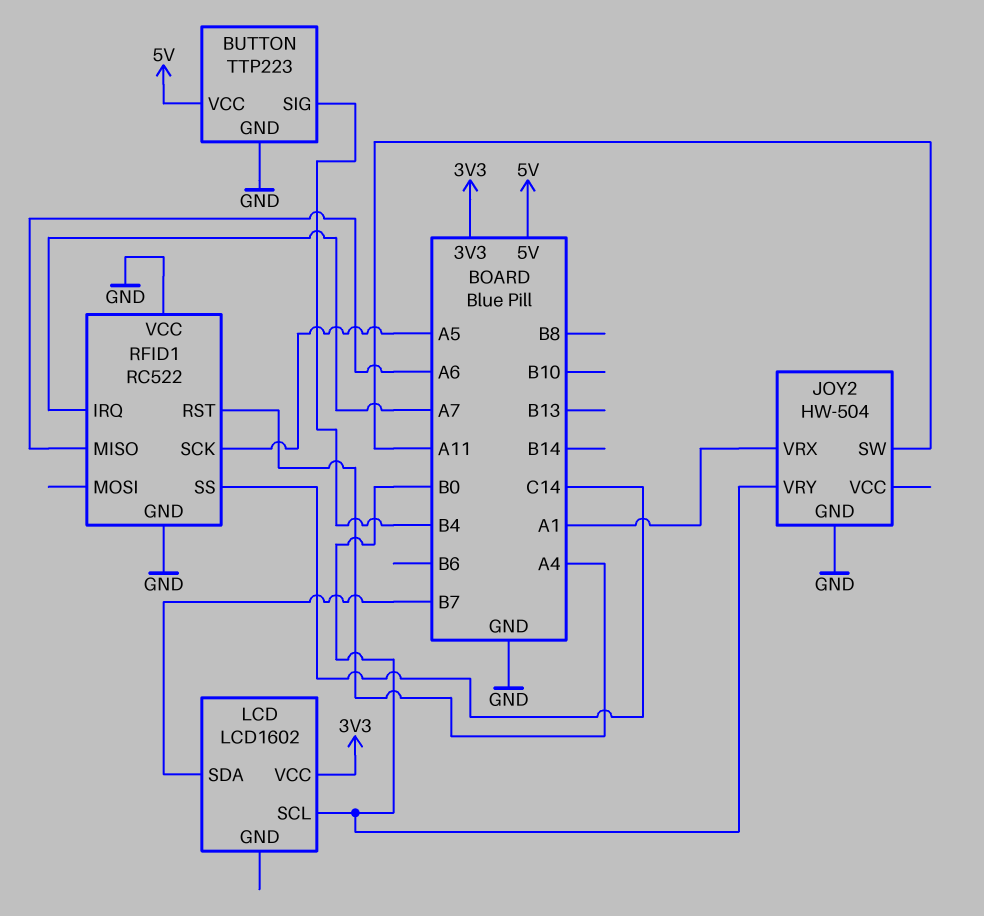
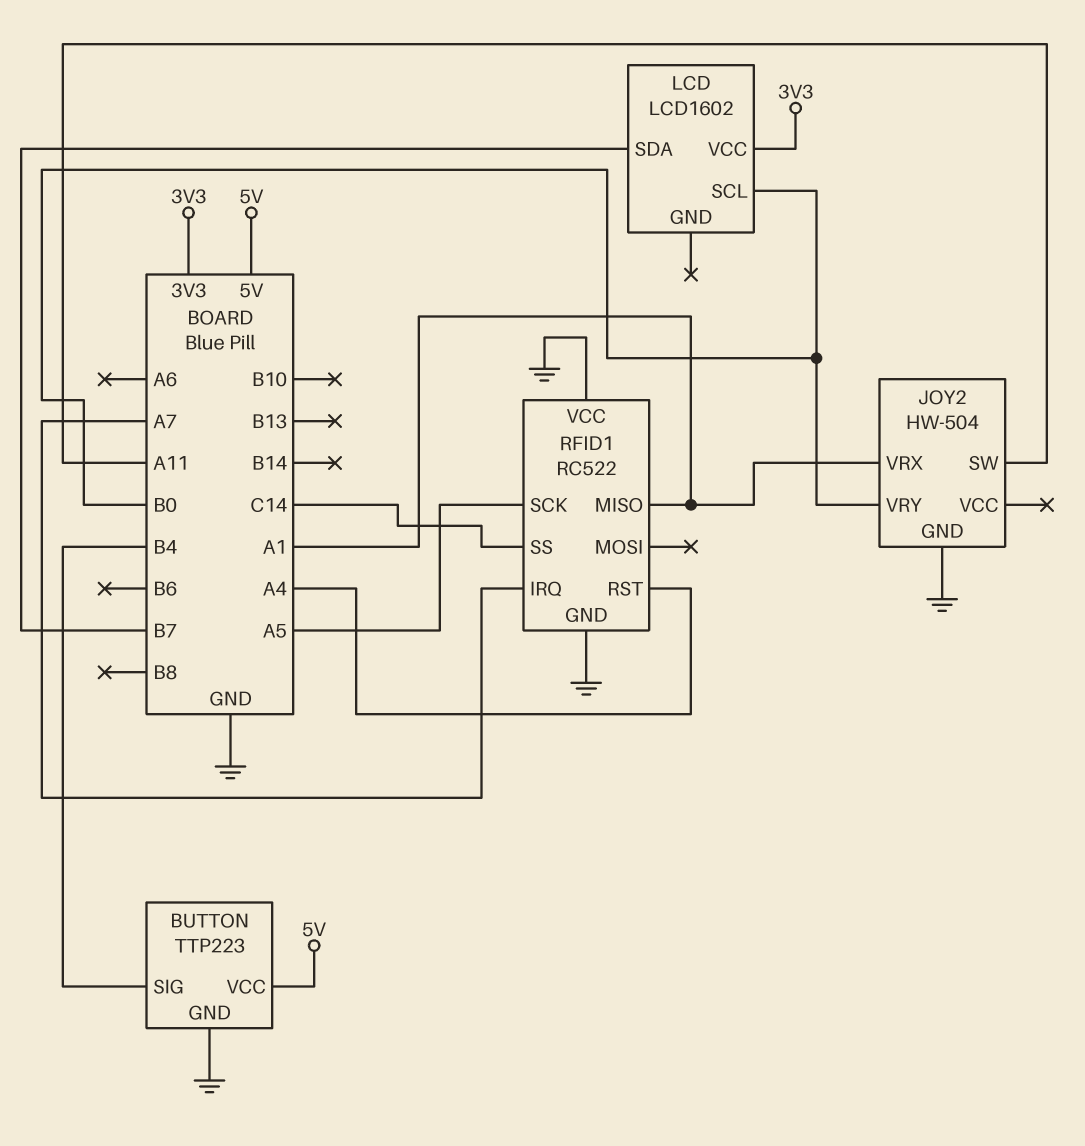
RFID1 pin MISO: A6 -> A1

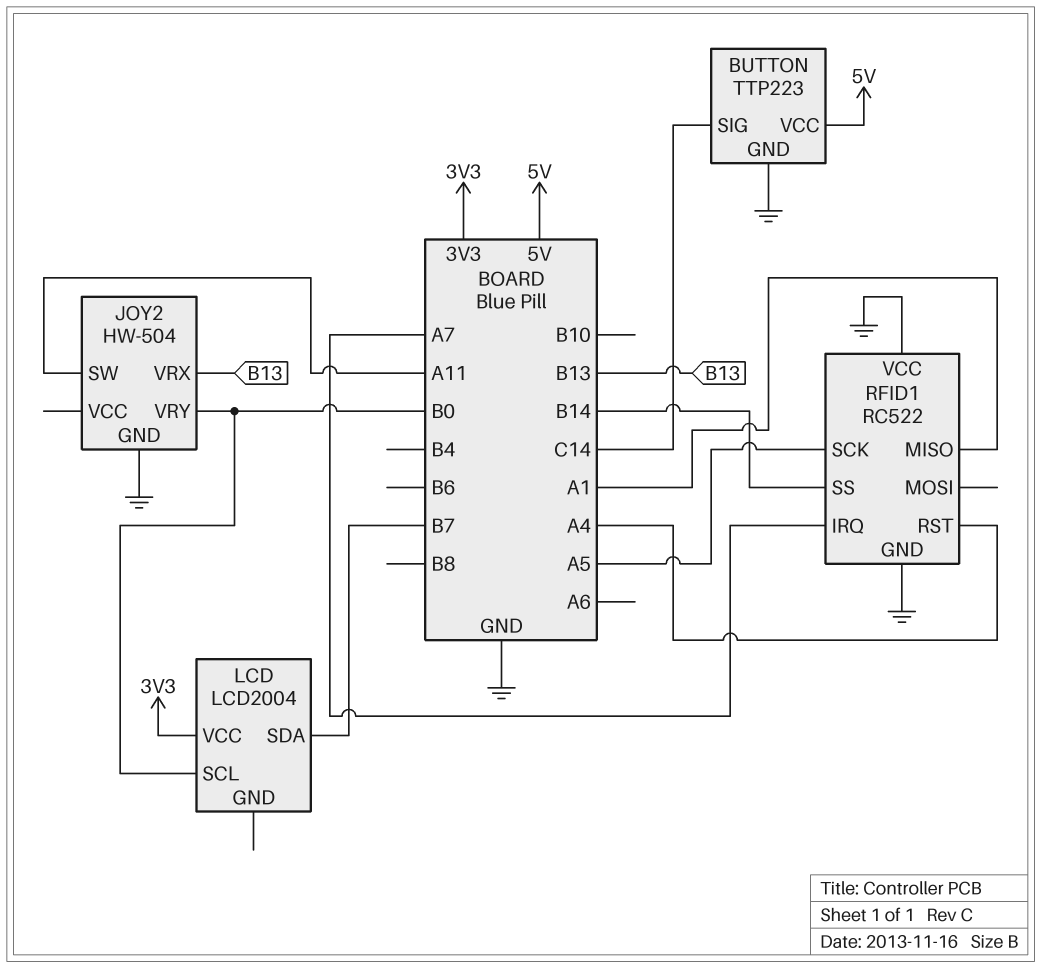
BUTTON pin SIG: B4 -> C14
JOY2 pin VRX: A1 -> B13
LCD: LCD1602 -> LCD2004
RFID1 pin SS: C14 -> B14

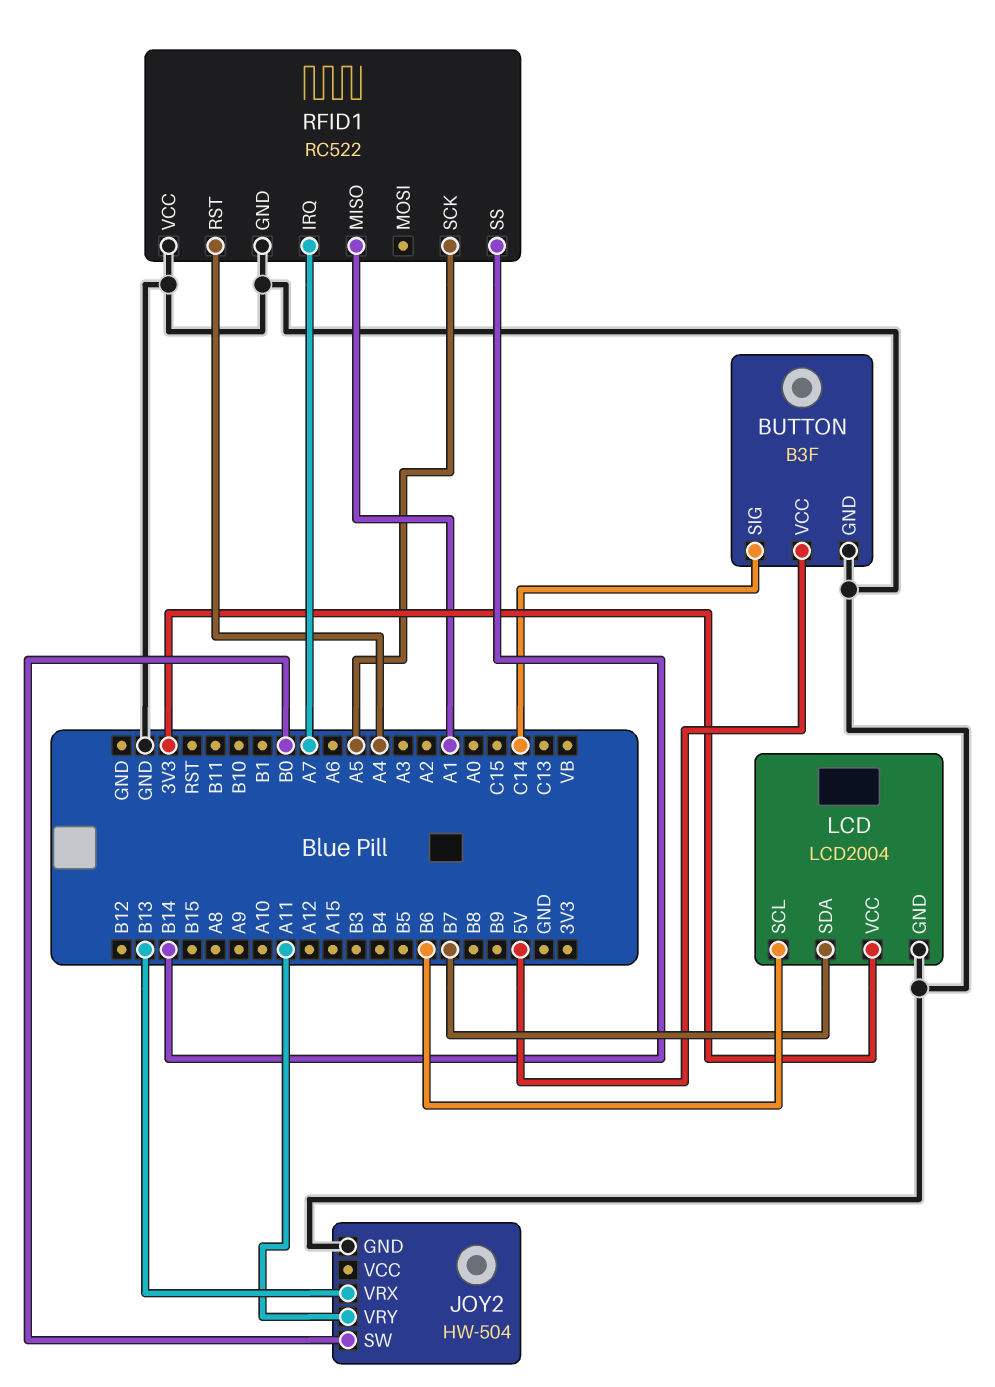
BUTTON: TTP223 -> B3F
JOY2 pin SW: A11 -> B0
JOY2 pin VRY: B0 -> A11
LCD pin GND: none -> GND
LCD pin SCL: B0 -> B6

